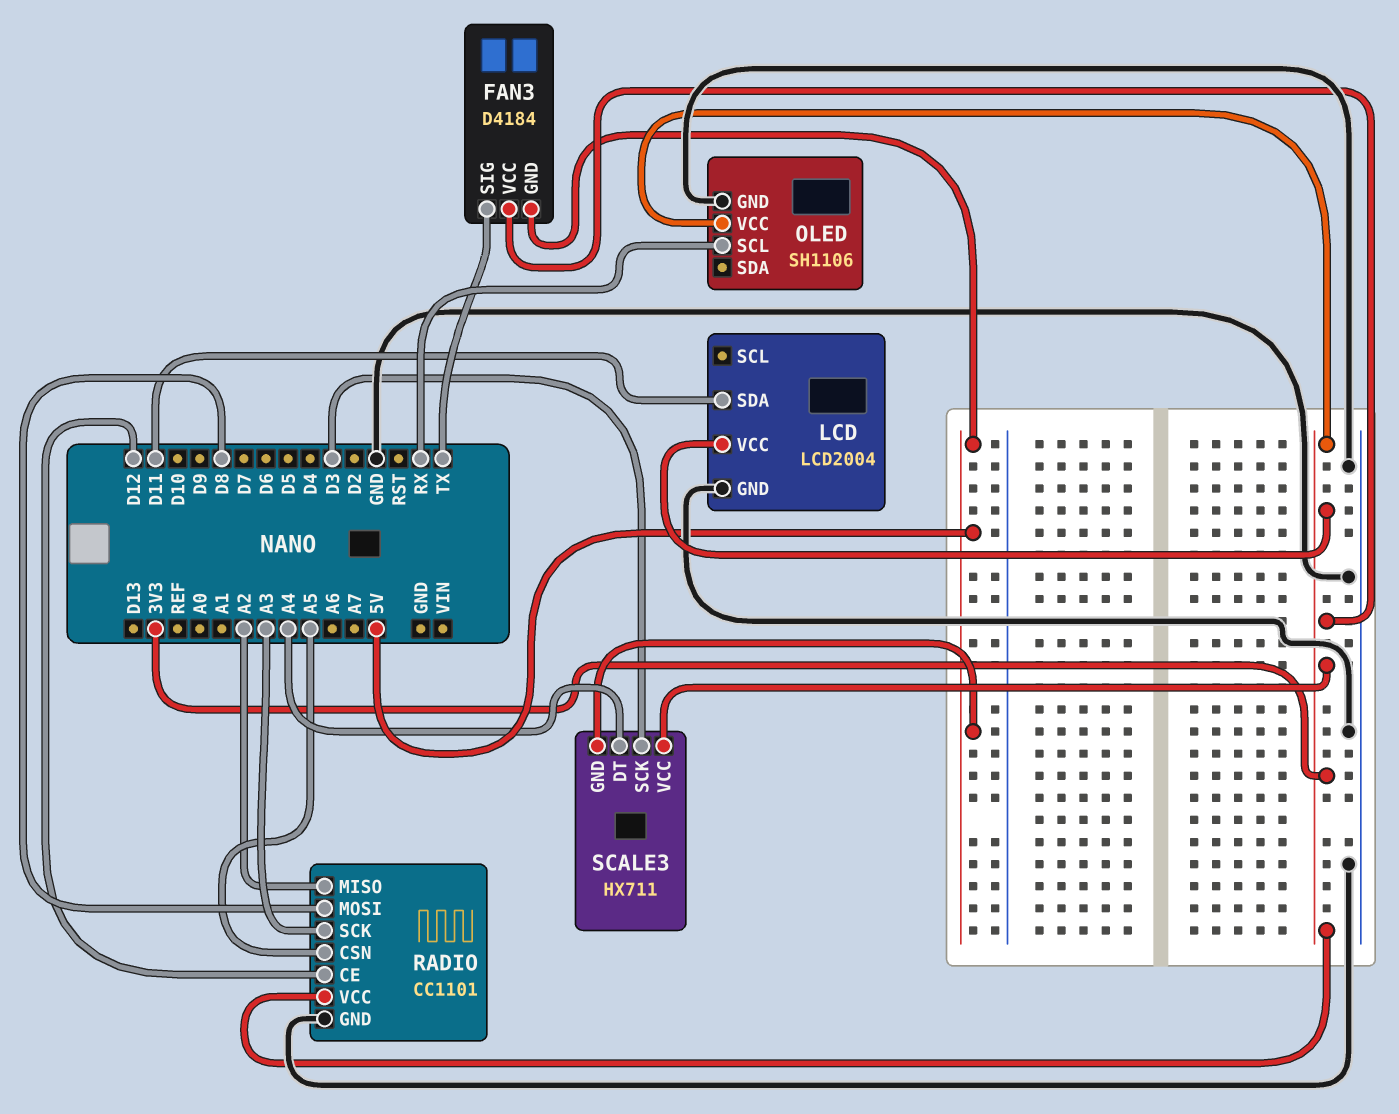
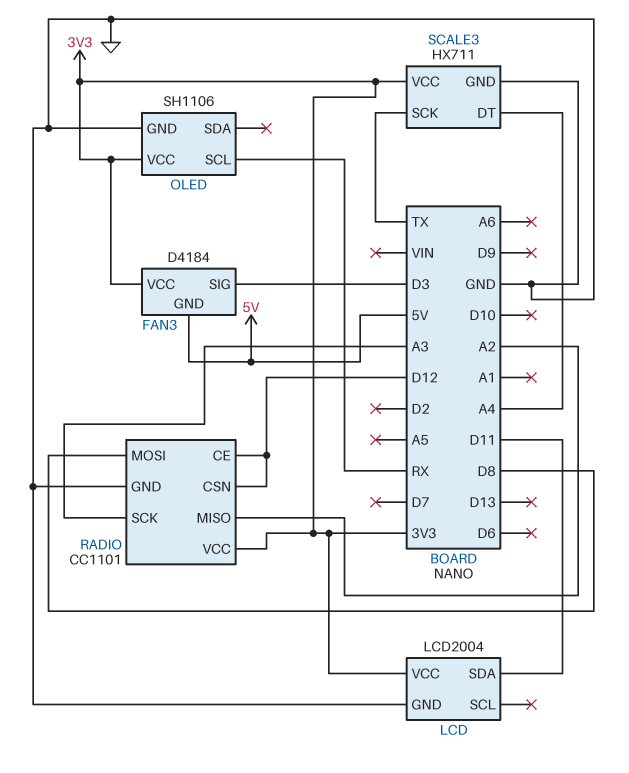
FAN3 pin SIG: TX -> D3
RADIO pin CSN: A5 -> D12
SCALE3 pin GND: 5V -> GND
SCALE3 pin SCK: D3 -> TX

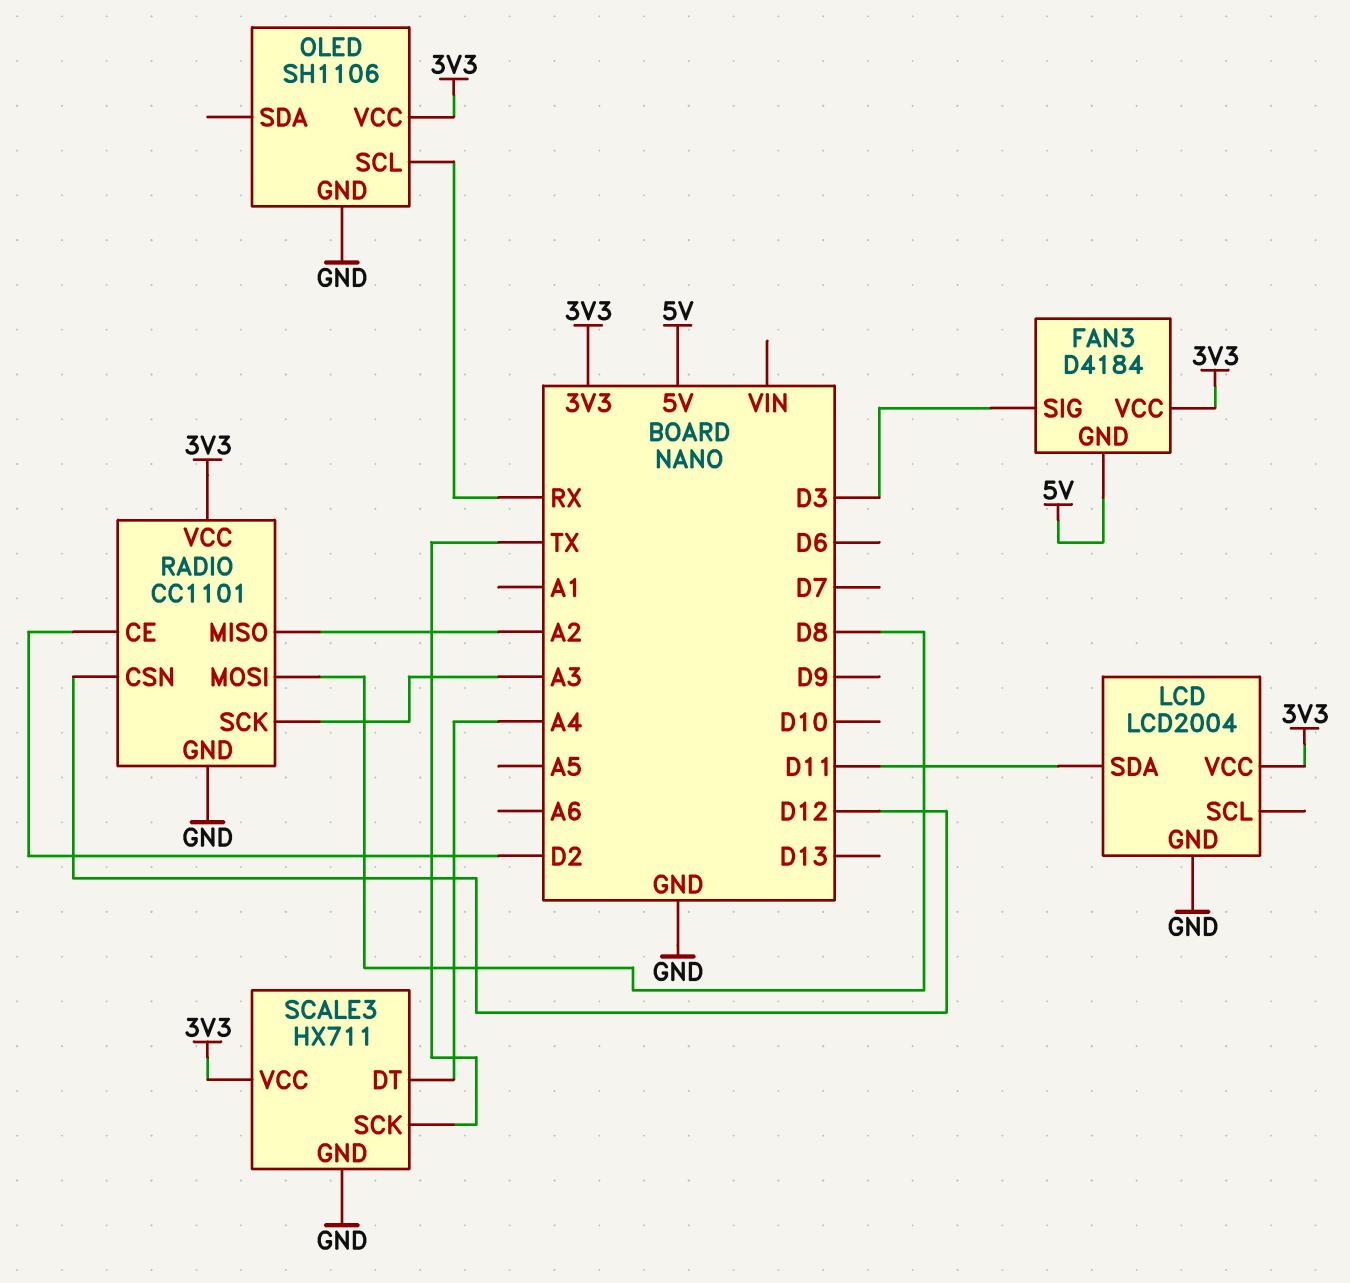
RADIO pin CE: D12 -> D2

